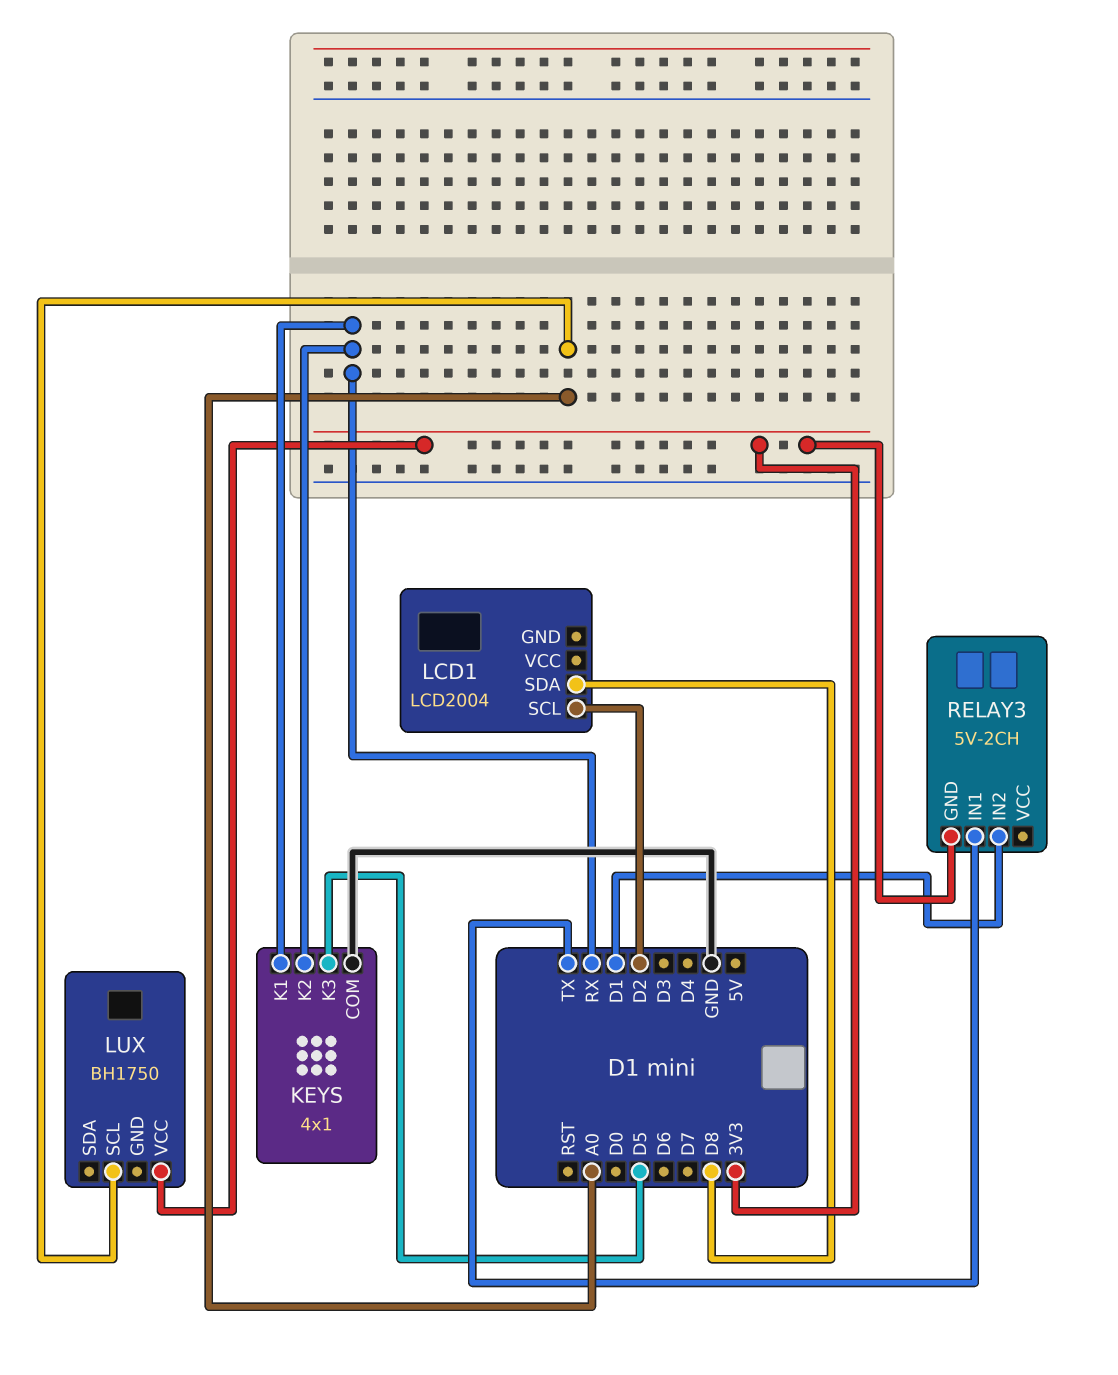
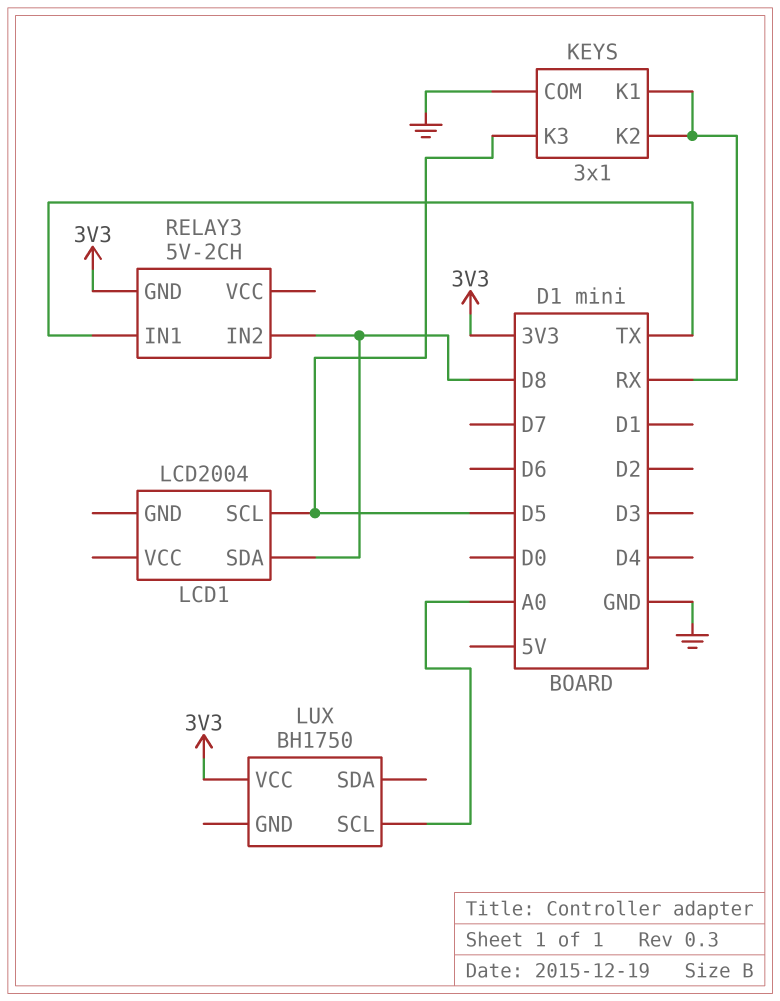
KEYS: 4x1 -> 3x1
LCD1 pin SCL: D2 -> D5
RELAY3 pin IN2: D1 -> D8

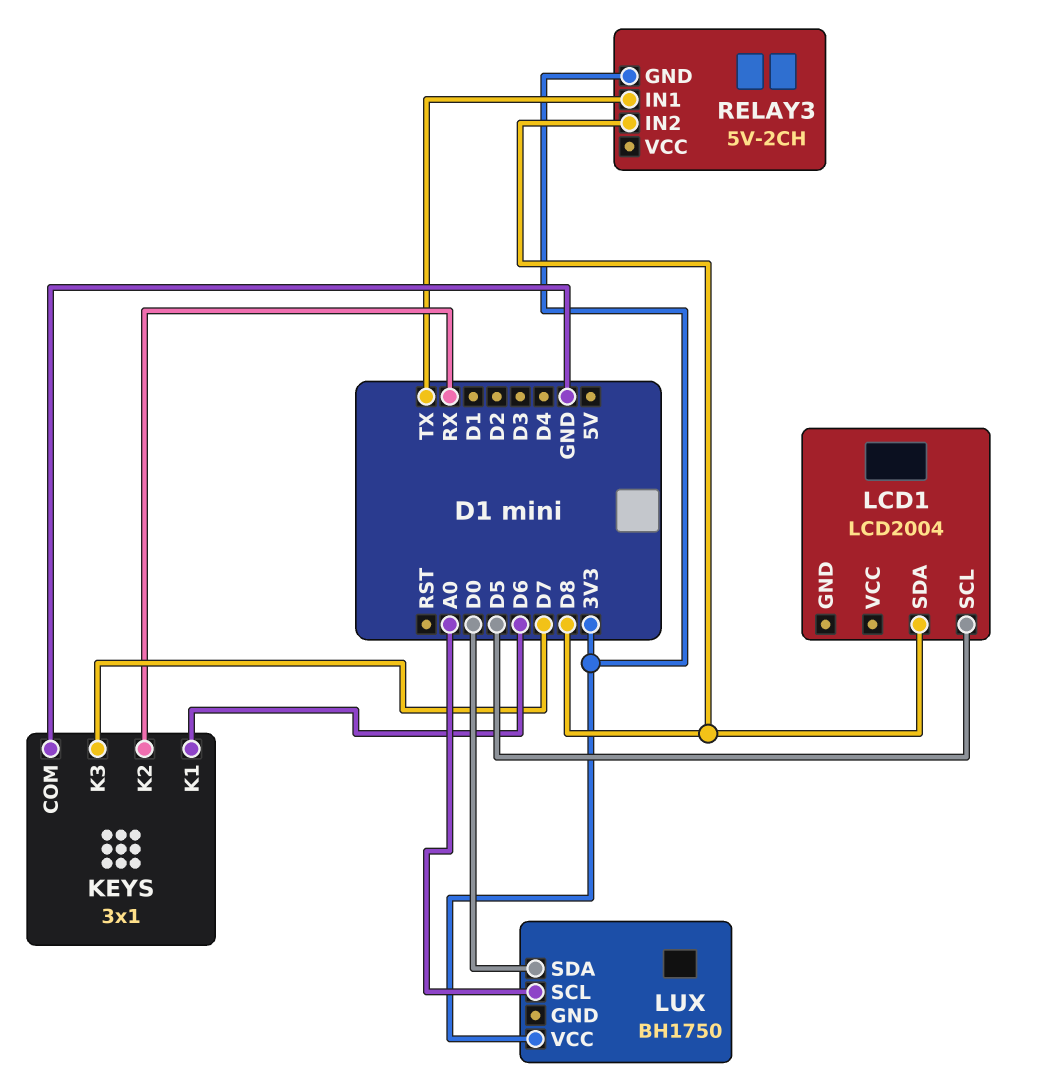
KEYS pin K1: RX -> D6
KEYS pin K3: D5 -> D7
LUX pin SDA: none -> D0

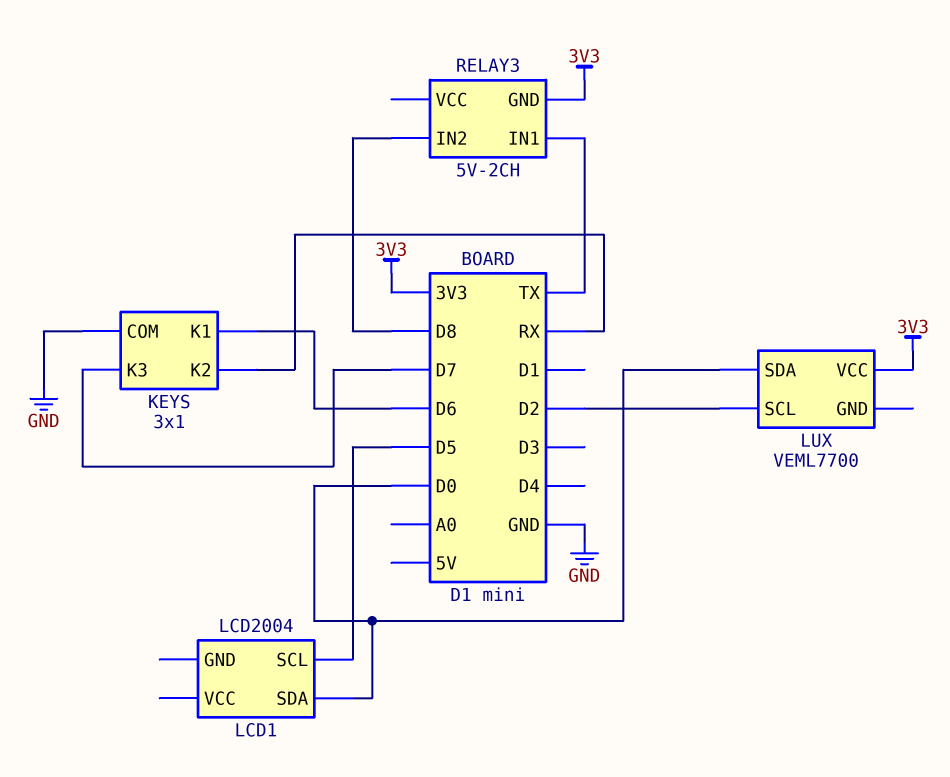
LCD1 pin SDA: D8 -> D0
LUX: BH1750 -> VEML7700
LUX pin SCL: A0 -> D2

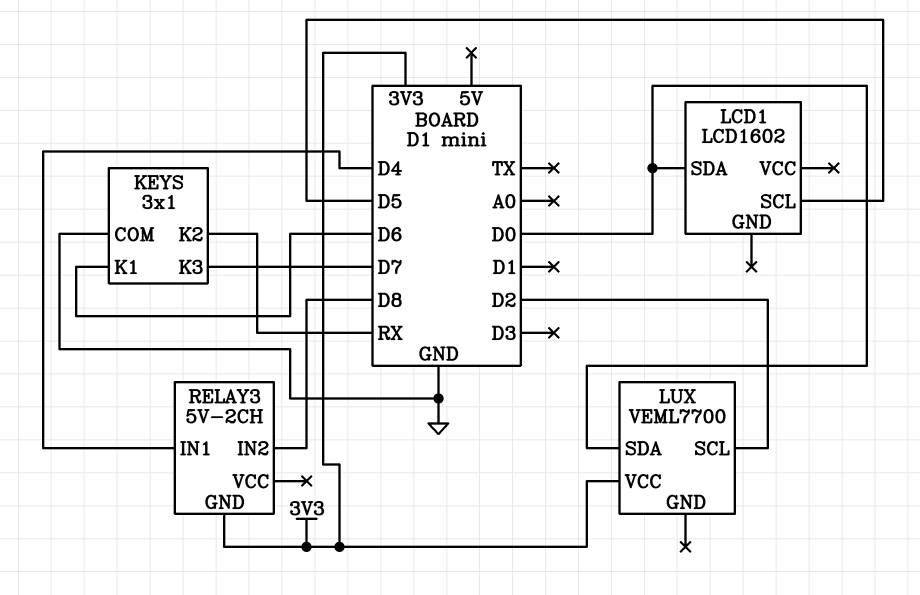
LCD1: LCD2004 -> LCD1602
RELAY3 pin IN1: TX -> D4

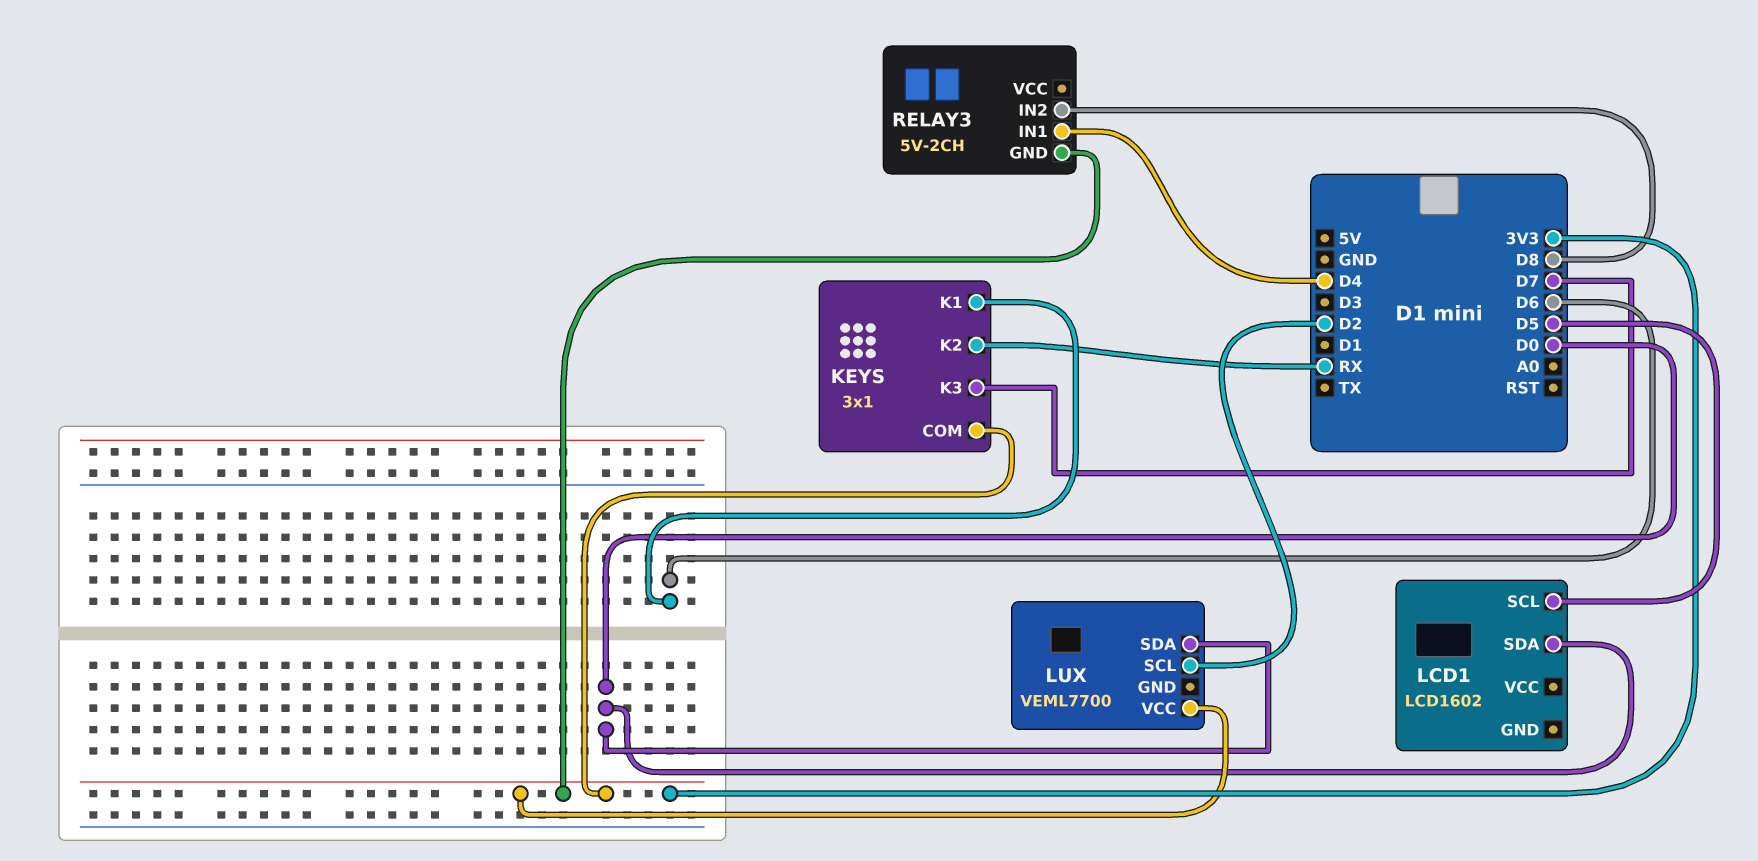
KEYS pin COM: GND -> 3V3

